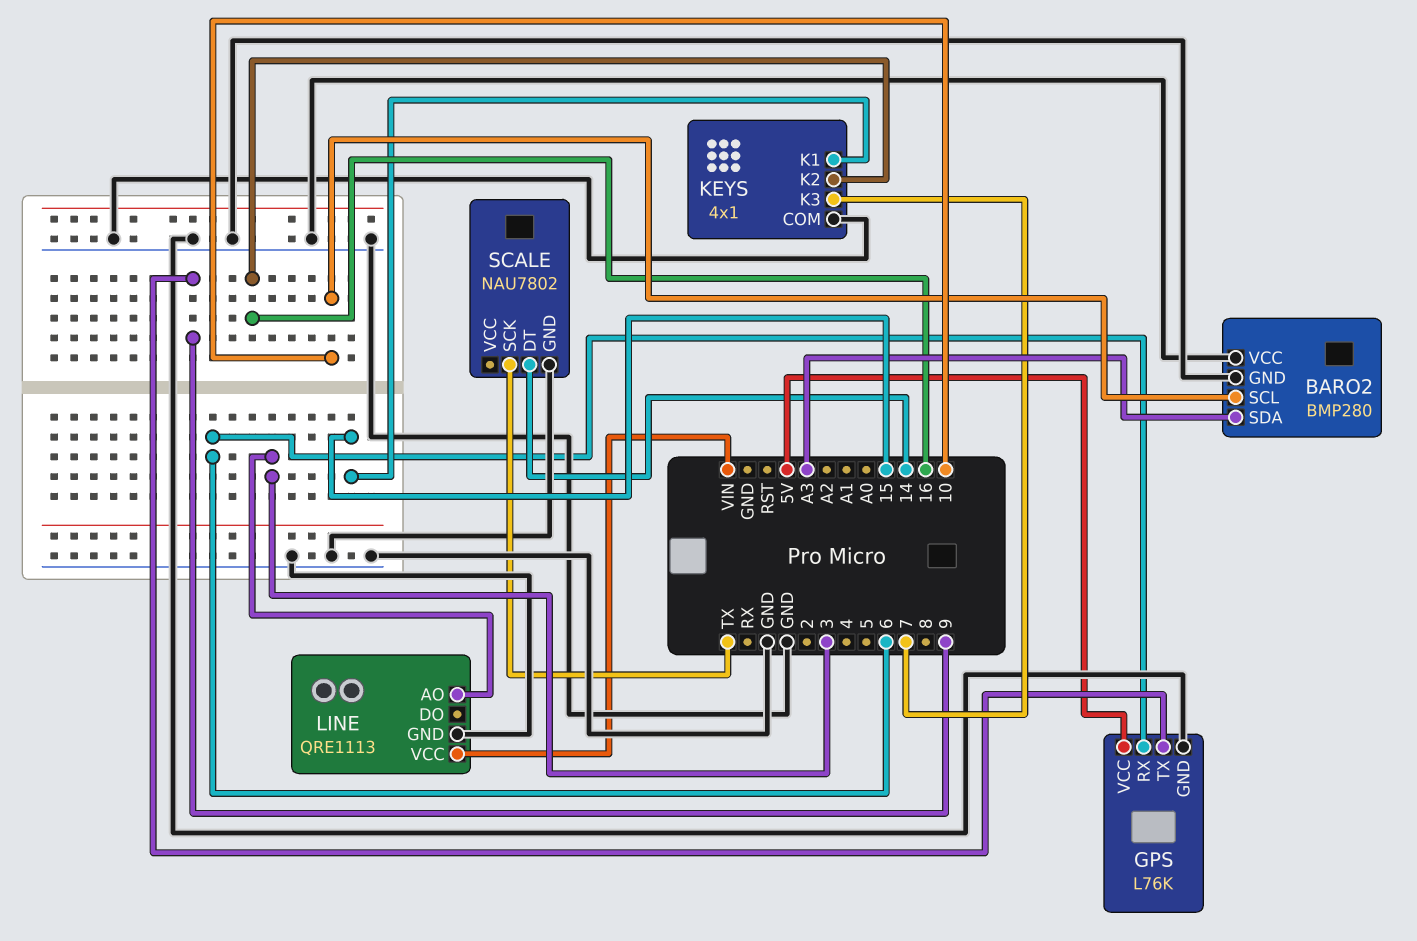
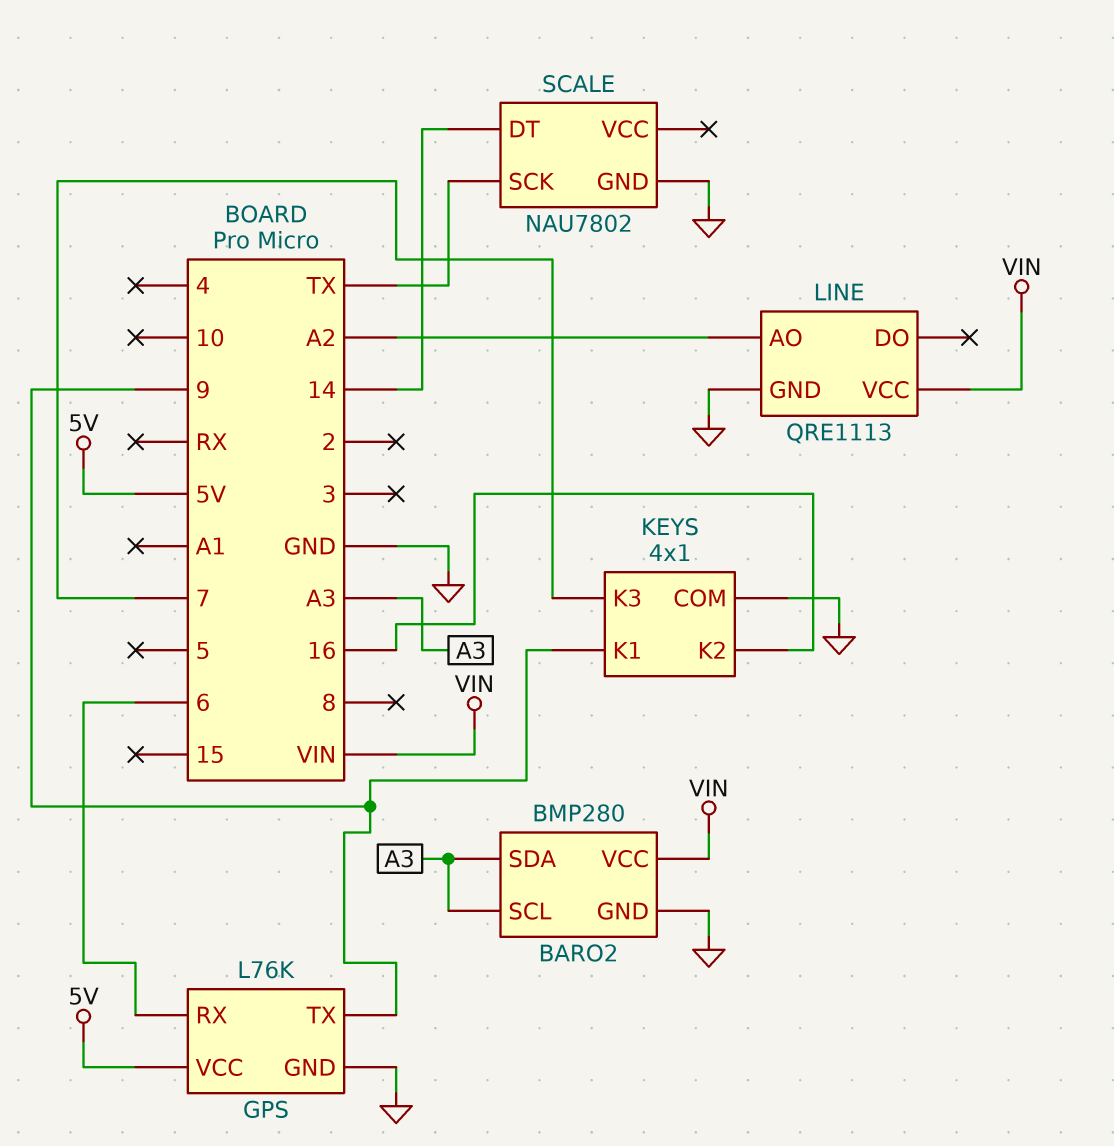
BARO2 pin SCL: 10 -> A3
BARO2 pin VCC: GND -> VIN
KEYS pin K1: 15 -> 9
LINE pin AO: 3 -> A2

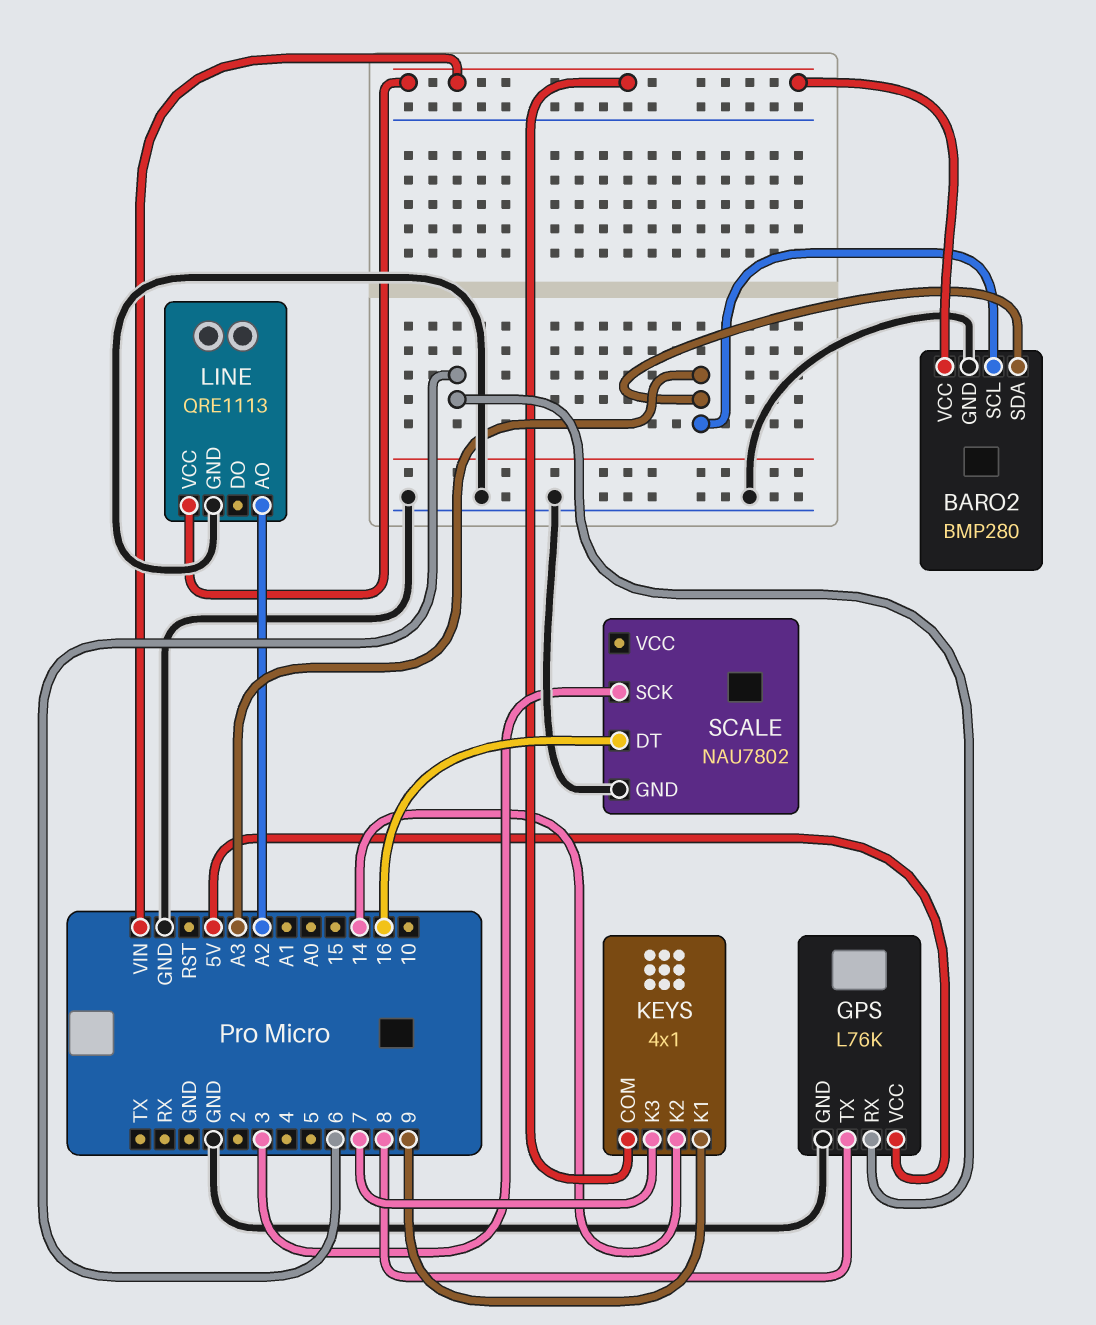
GPS pin TX: 9 -> 8
KEYS pin COM: GND -> VIN
KEYS pin K2: 16 -> 14
SCALE pin DT: 14 -> 16
SCALE pin SCK: TX -> 3

